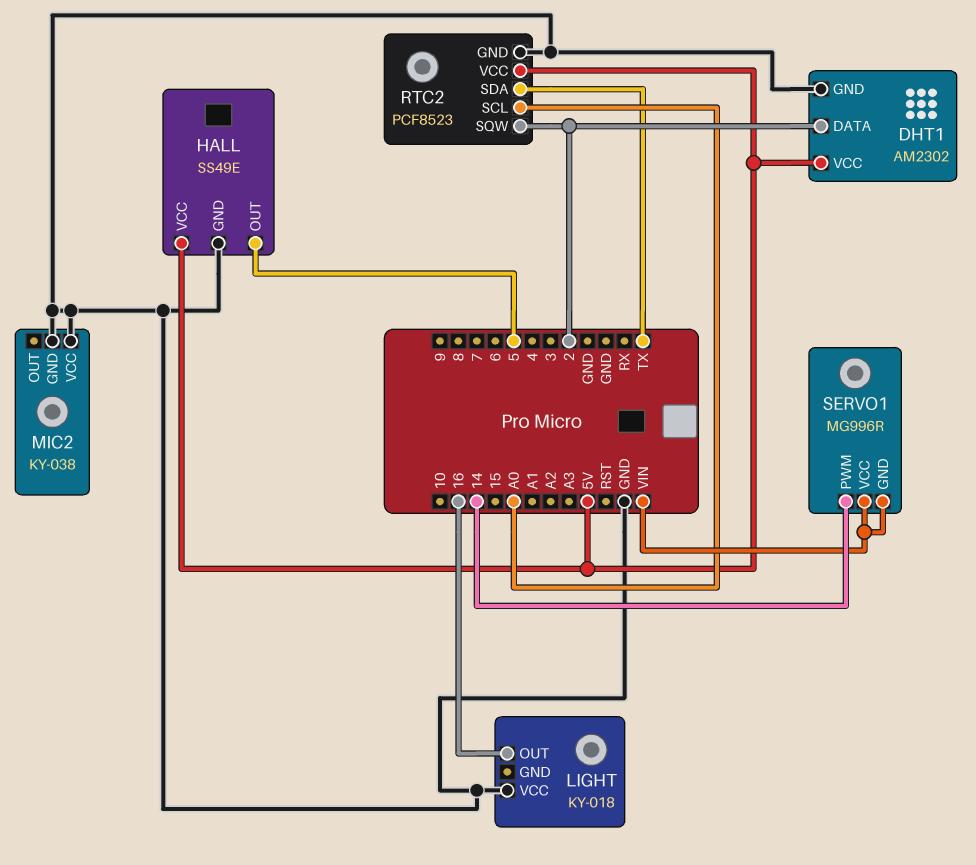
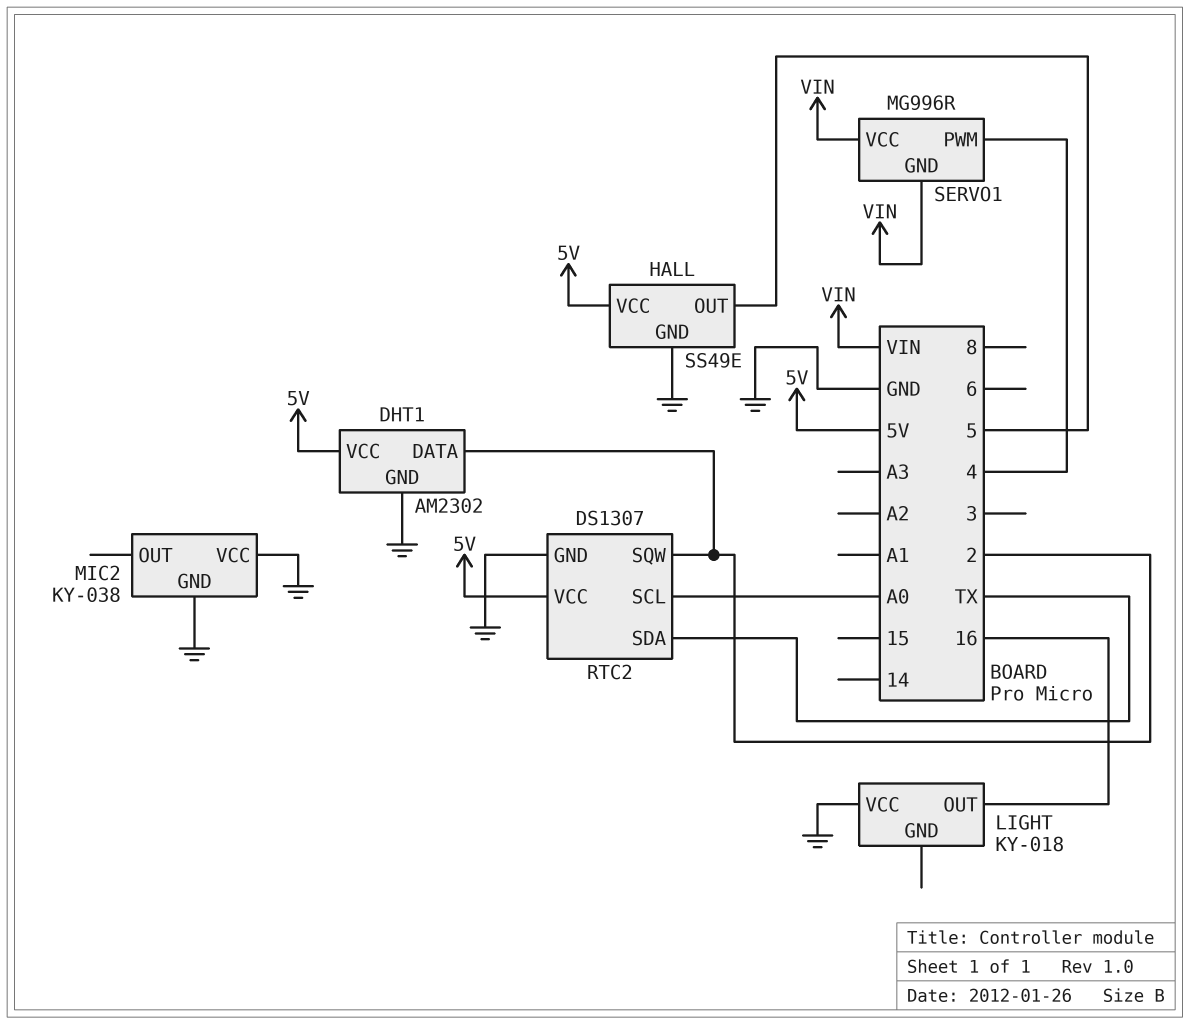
RTC2: PCF8523 -> DS1307
SERVO1 pin PWM: 14 -> 4

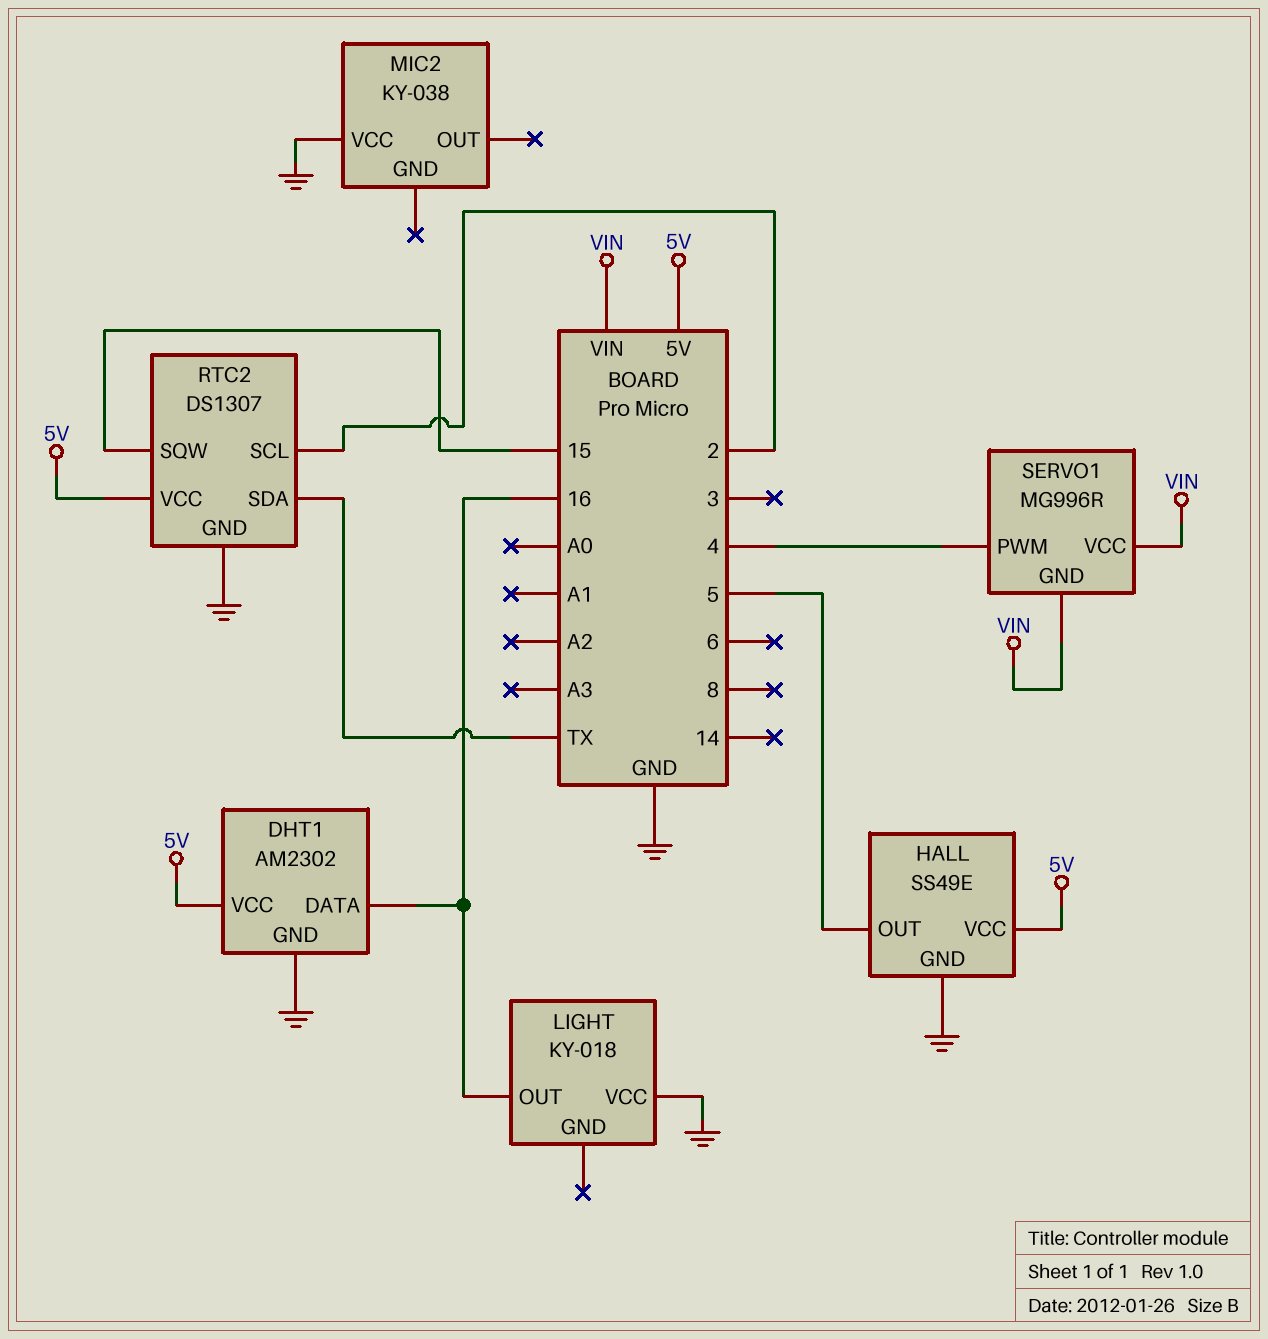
DHT1 pin DATA: 2 -> 16
MIC2 pin GND: GND -> none
RTC2 pin SCL: A0 -> 2
RTC2 pin SQW: 2 -> 15

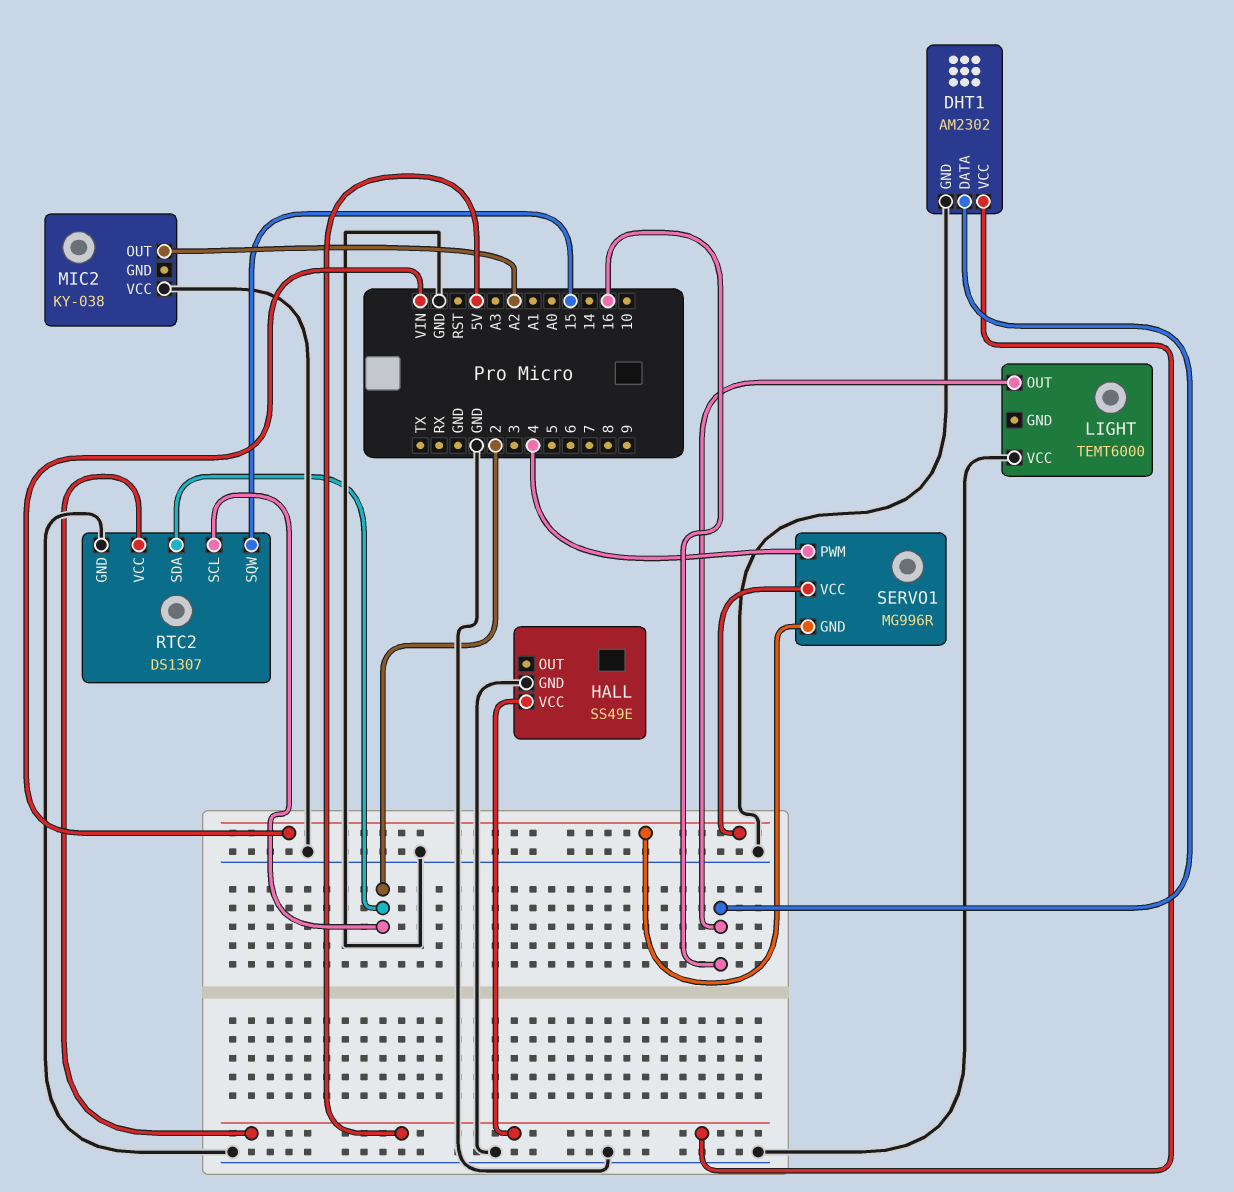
HALL pin OUT: 5 -> none
LIGHT: KY-018 -> TEMT6000
MIC2 pin OUT: none -> A2
RTC2 pin SDA: TX -> 2

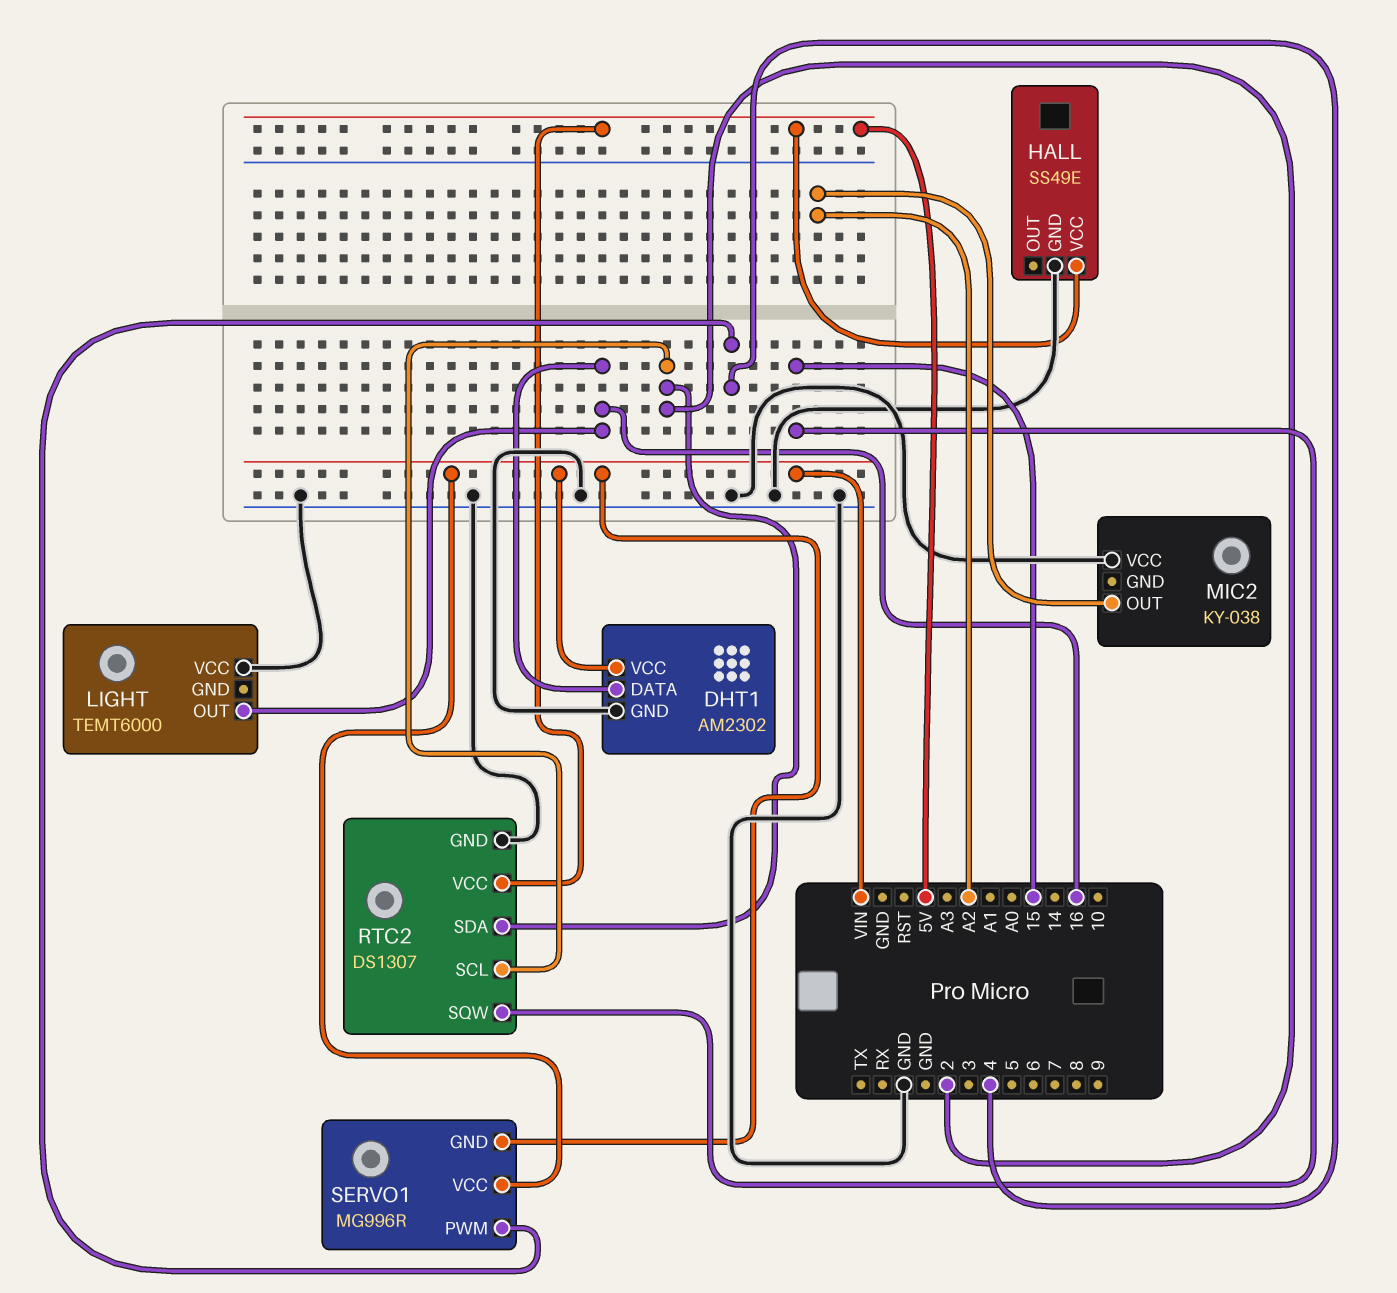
DHT1 pin VCC: 5V -> VIN

